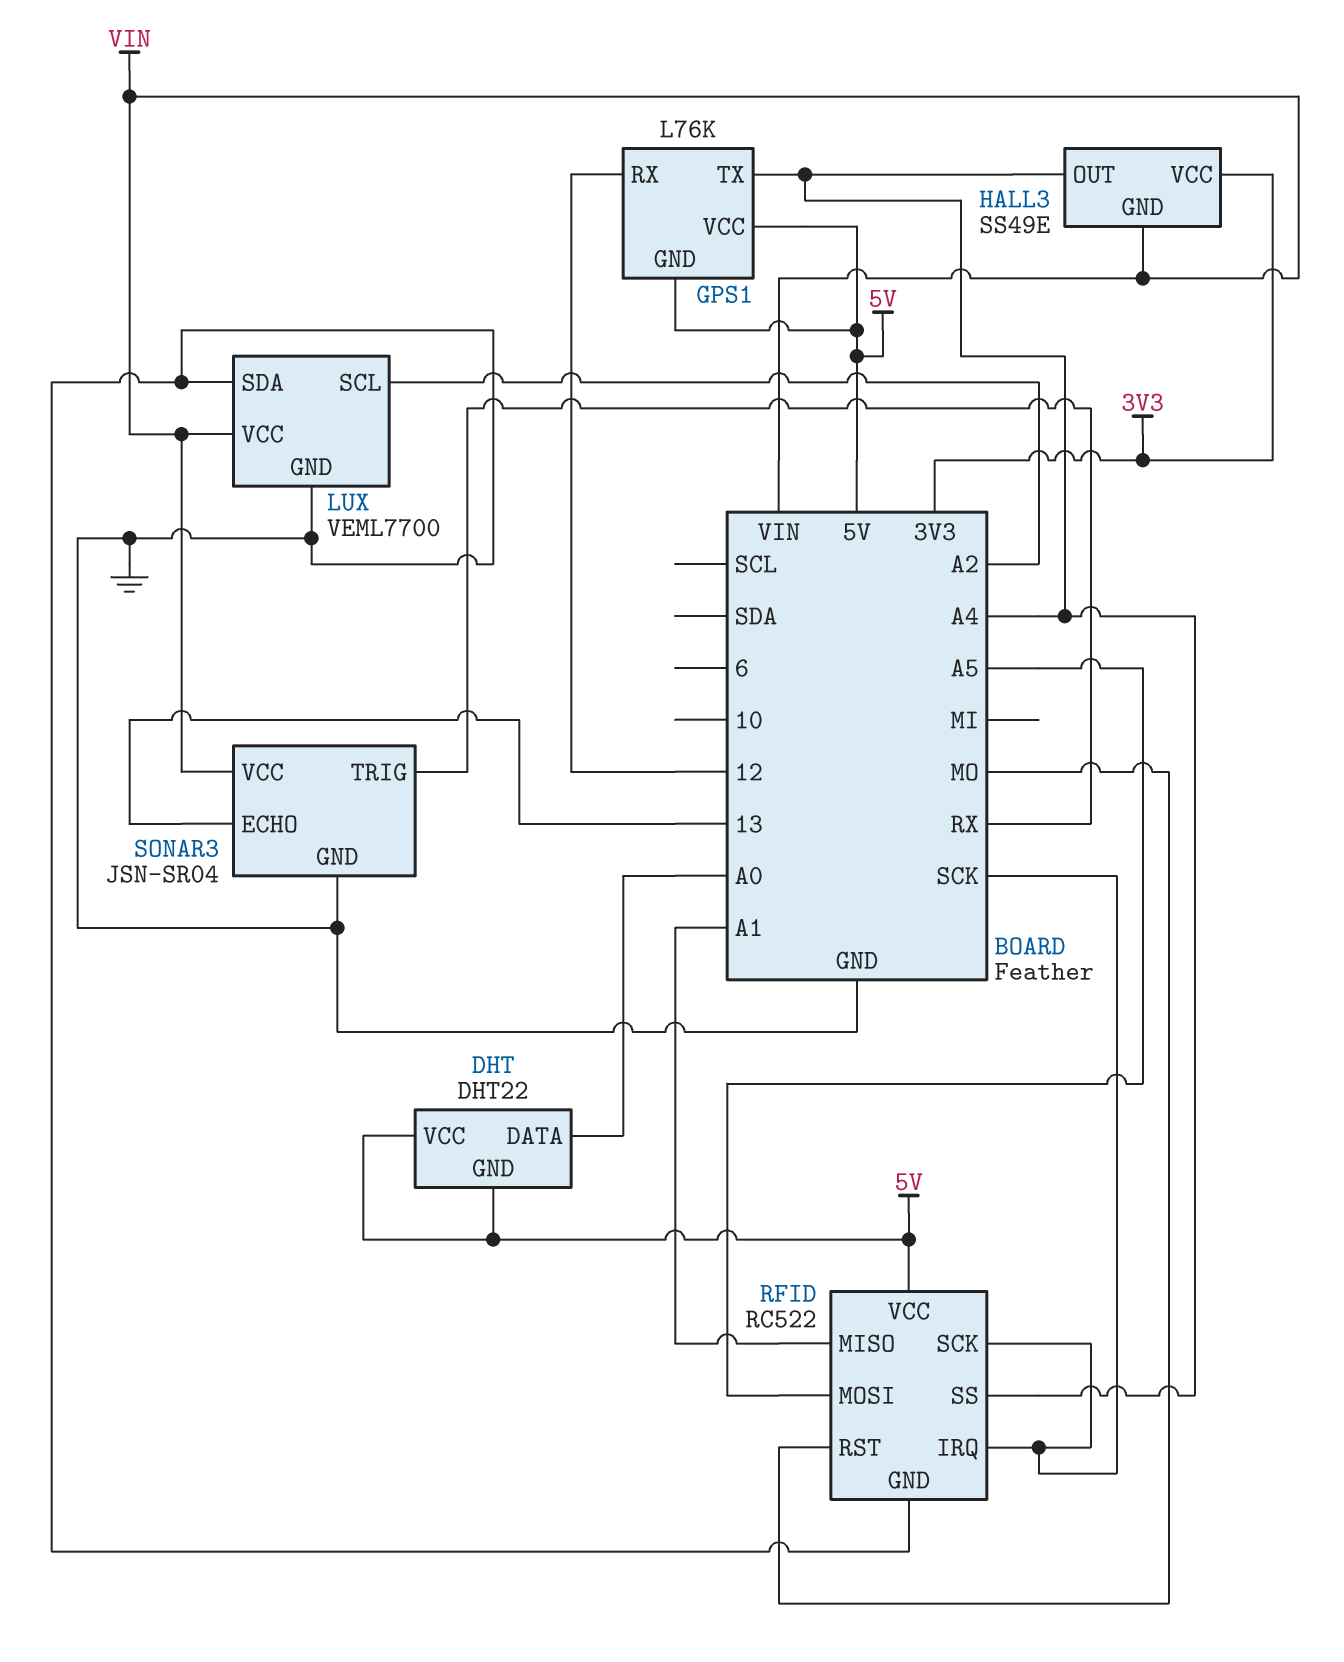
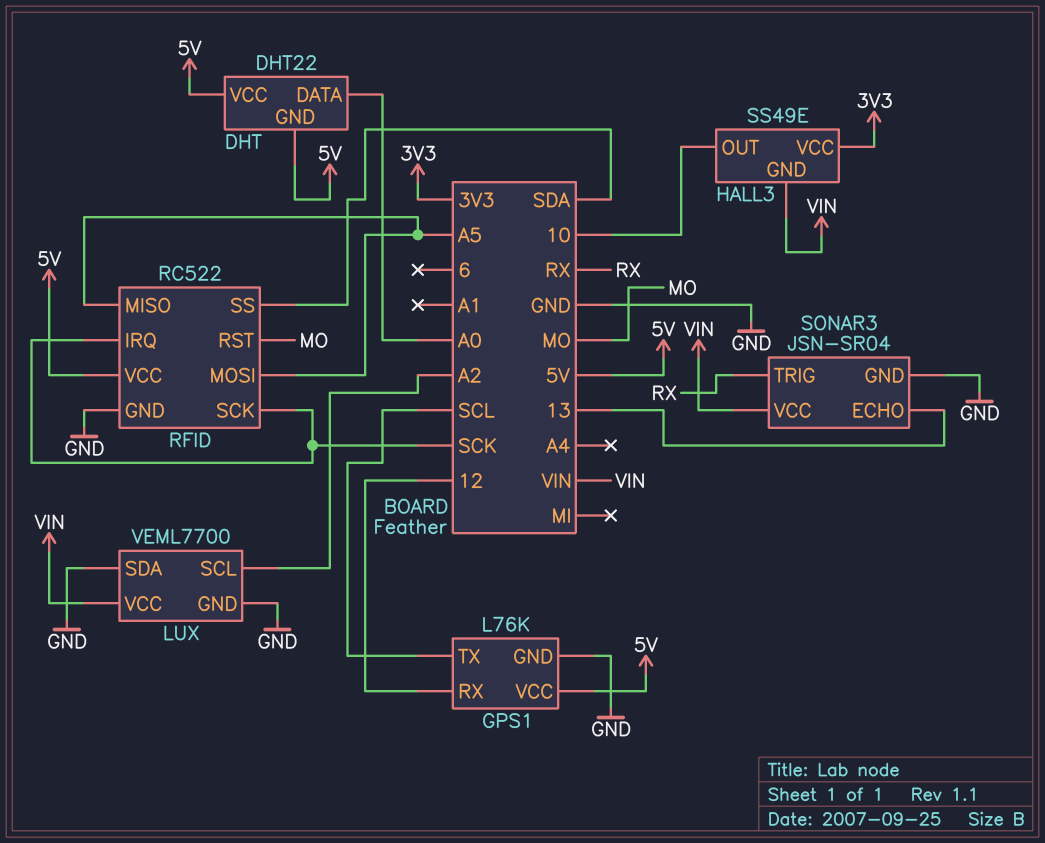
GPS1 pin GND: 5V -> GND
GPS1 pin TX: A4 -> SCL
HALL3 pin OUT: A4 -> 10
RFID pin MISO: A1 -> A5
RFID pin SS: A4 -> SDA

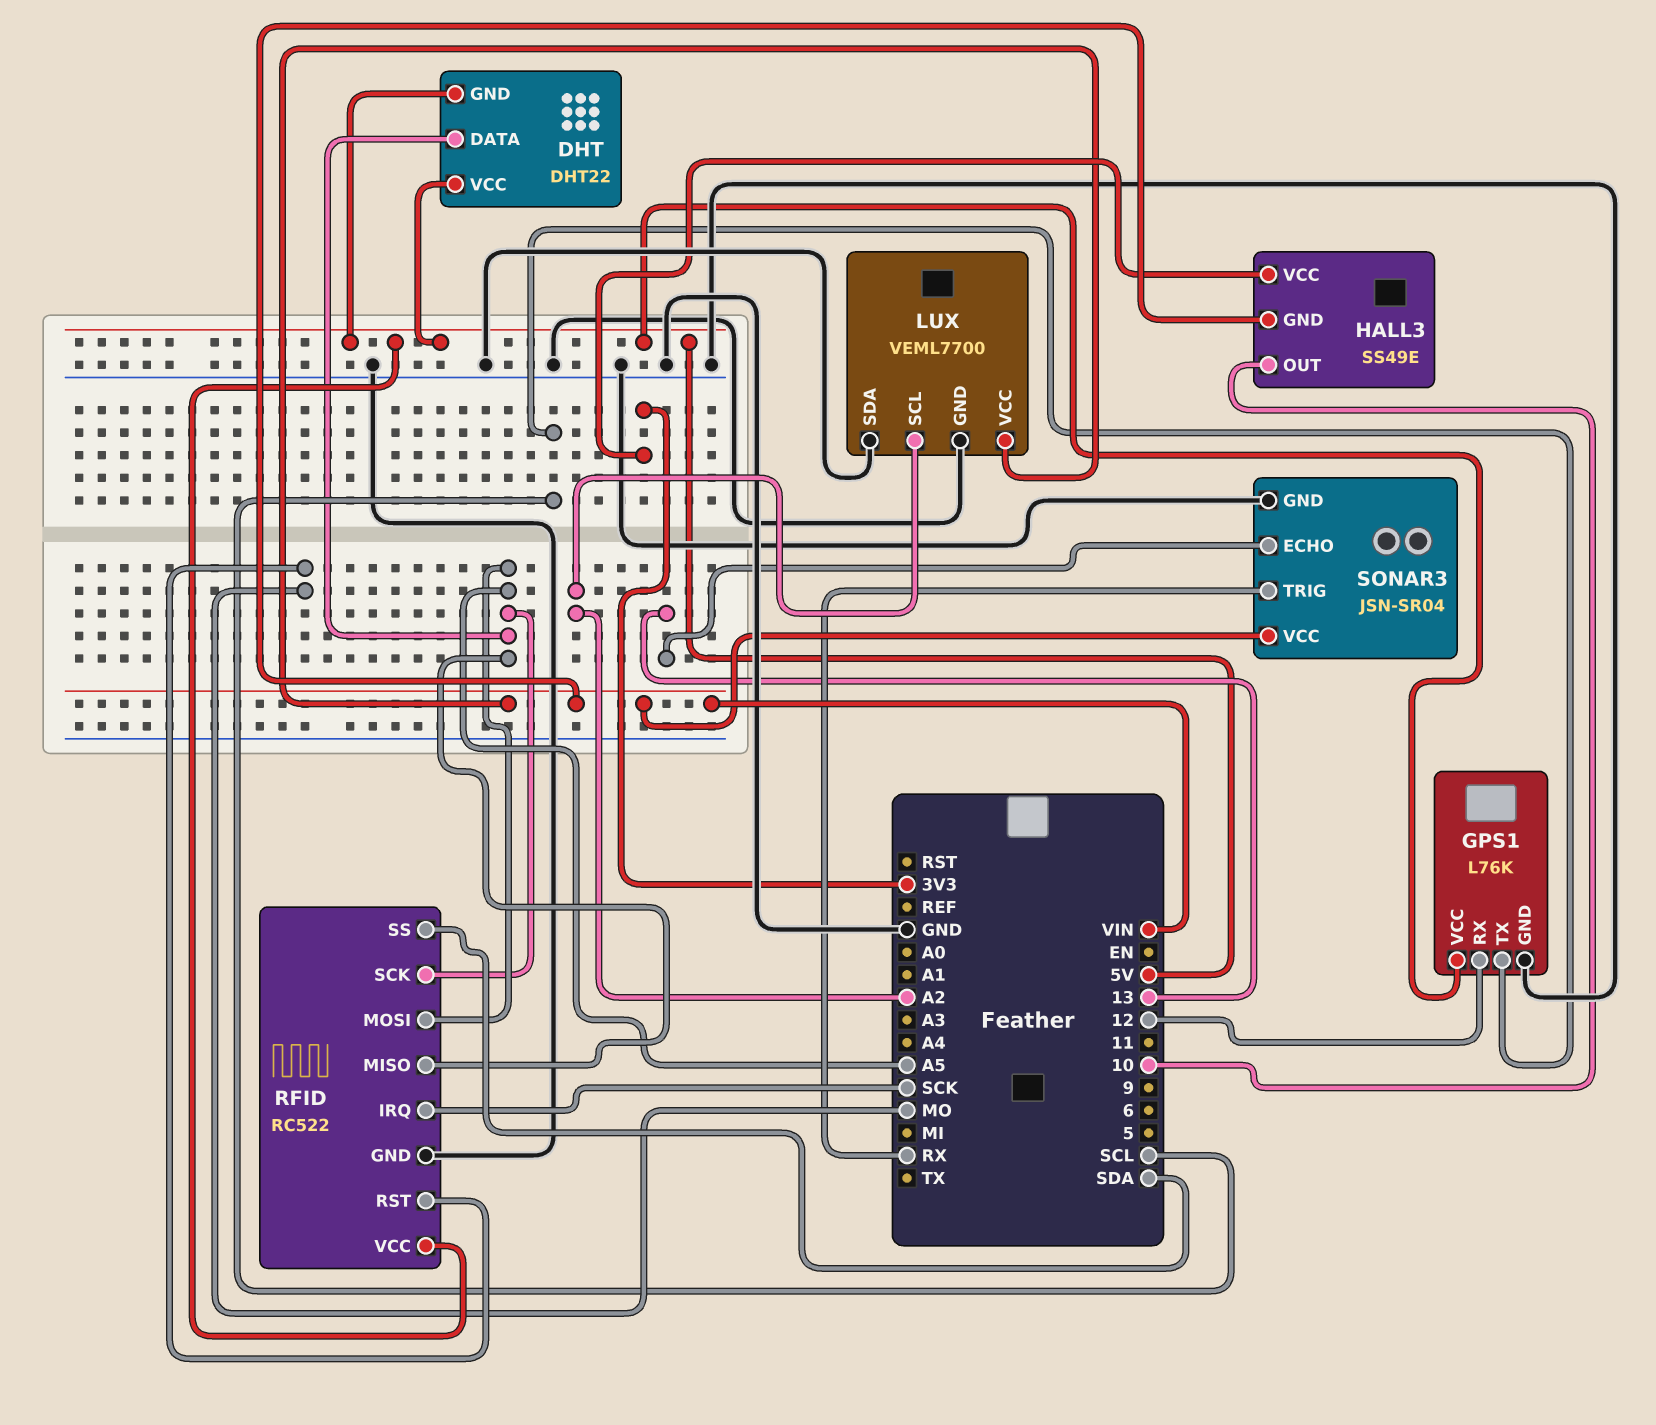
DHT pin DATA: A0 -> A5
RFID pin SCK: SCK -> A5

